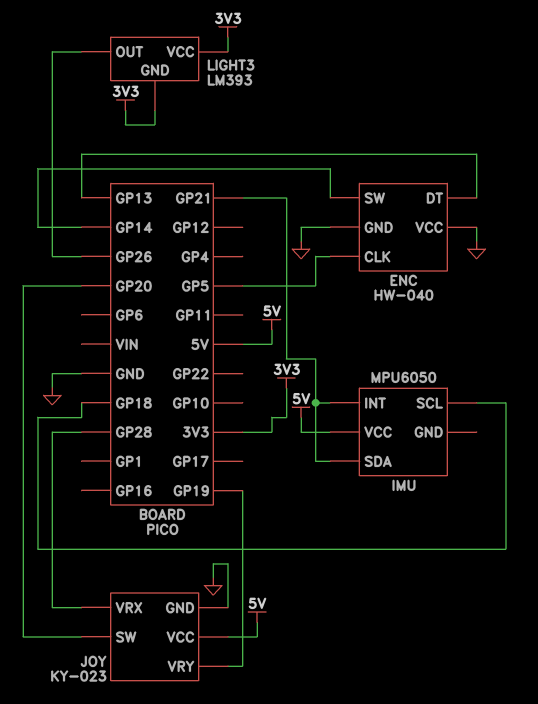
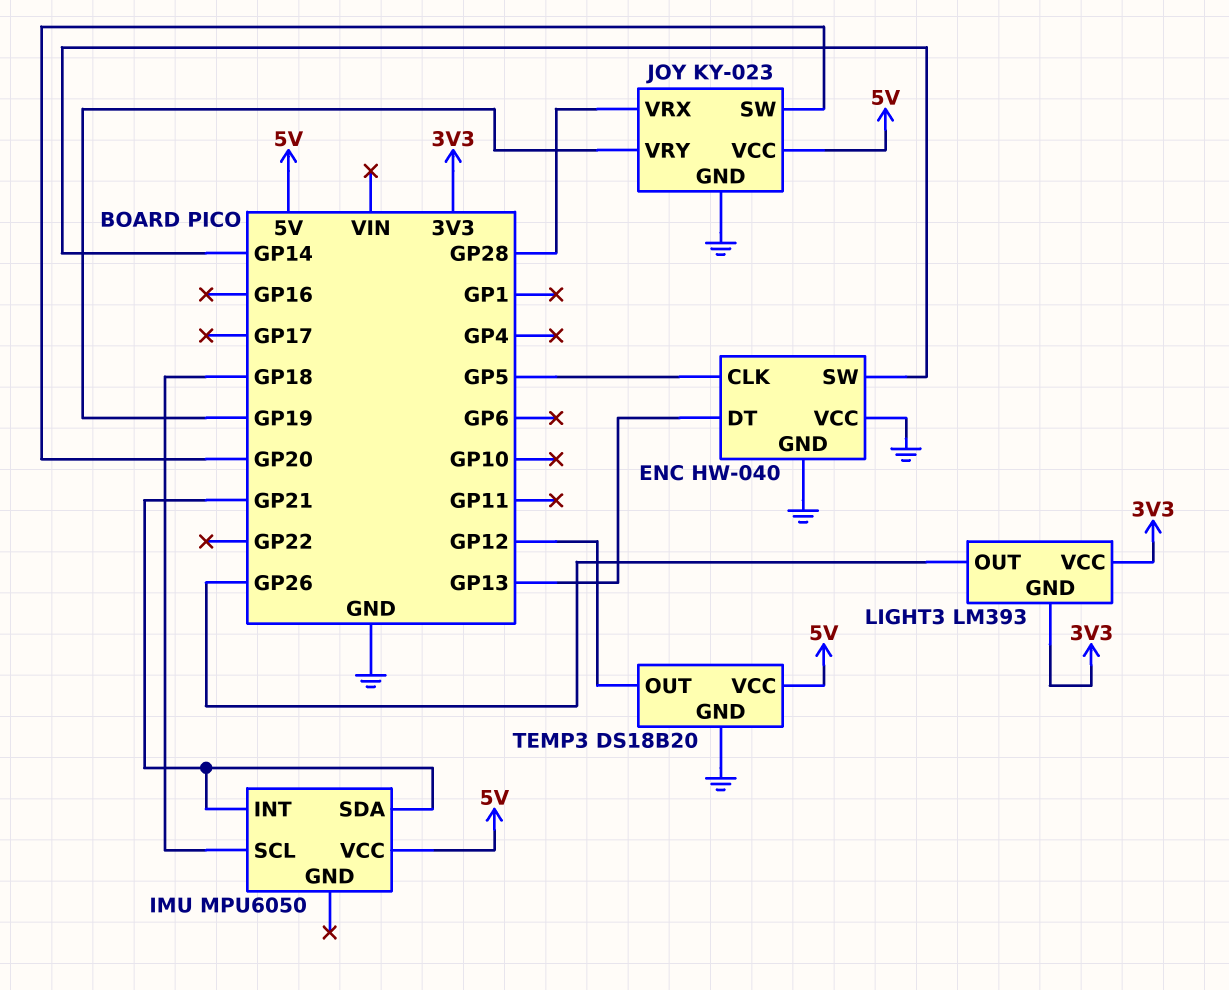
TEMP3: none -> DS18B20
TEMP3 pin GND: none -> GND
TEMP3 pin OUT: none -> GP12
TEMP3 pin VCC: none -> 5V

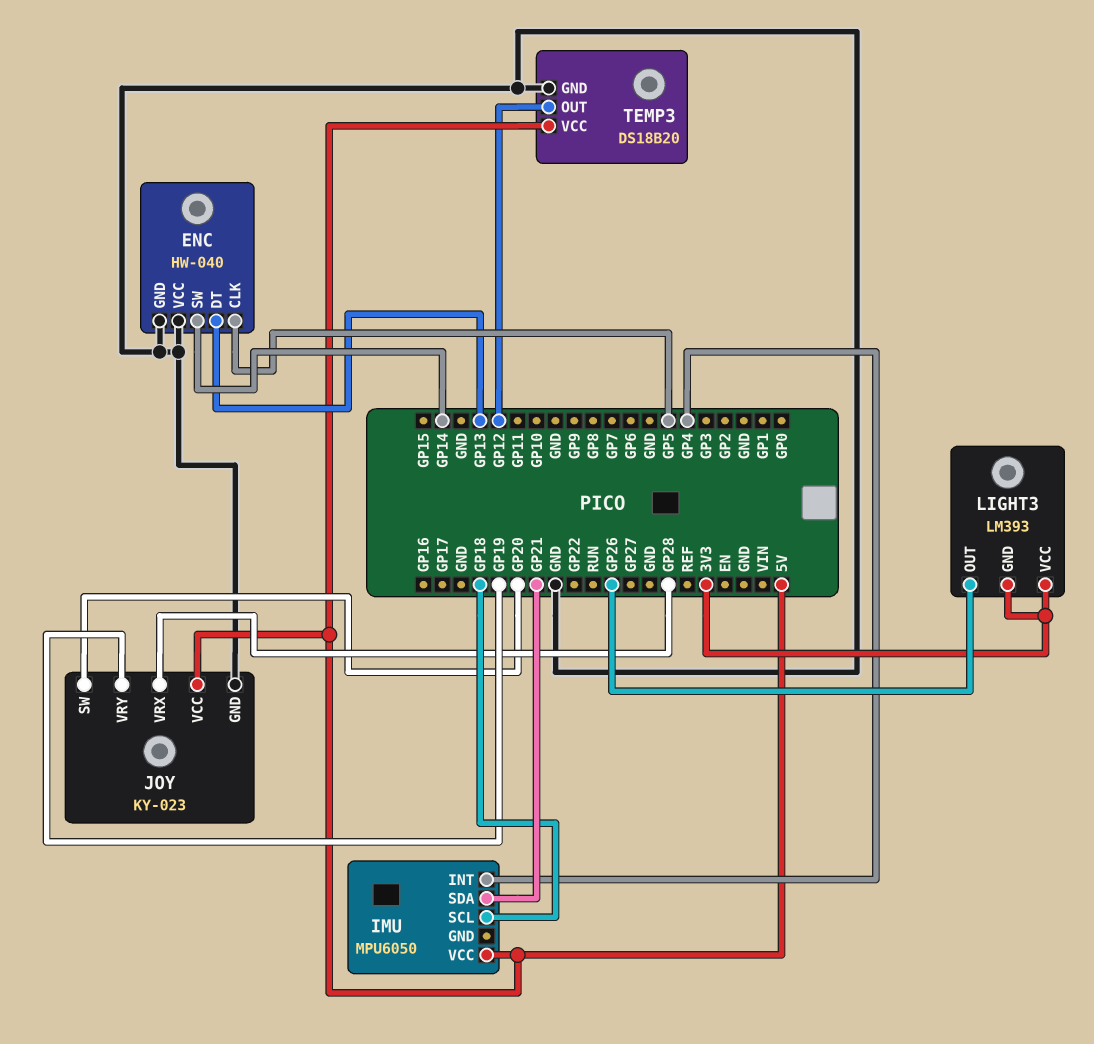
IMU pin INT: GP21 -> GP4

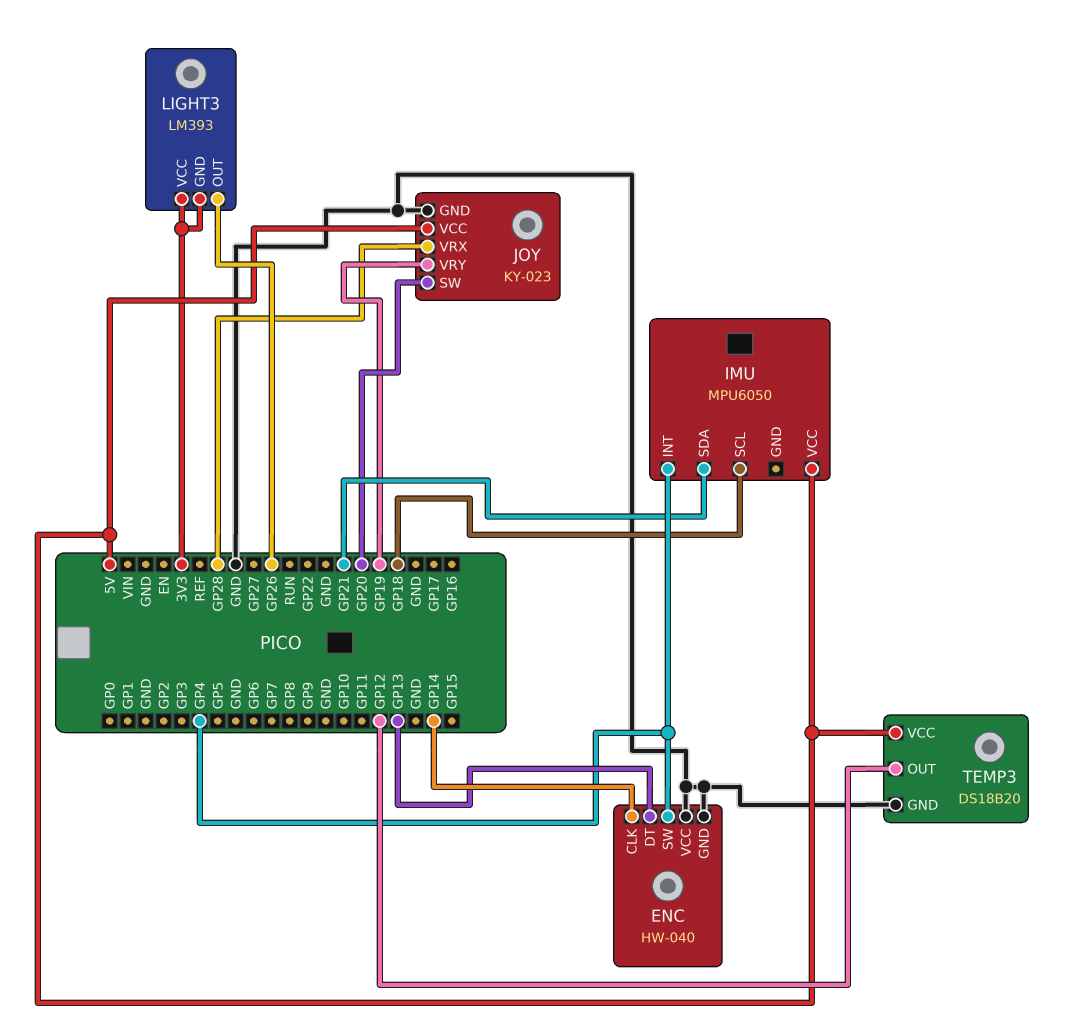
ENC pin CLK: GP5 -> GP14
ENC pin SW: GP14 -> GP4

